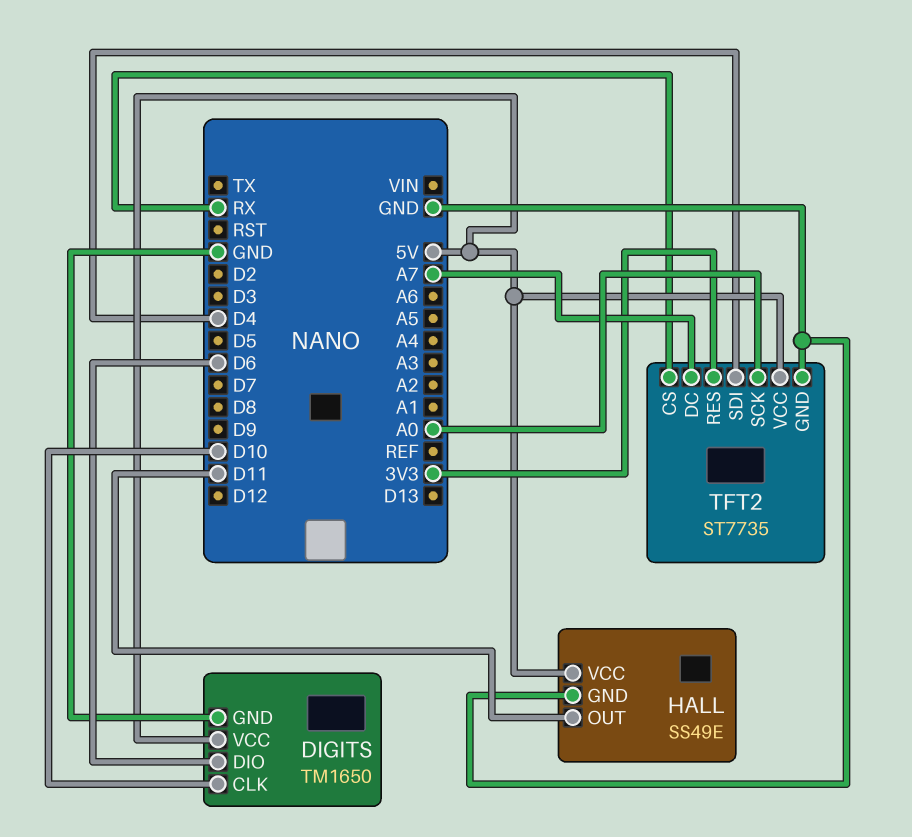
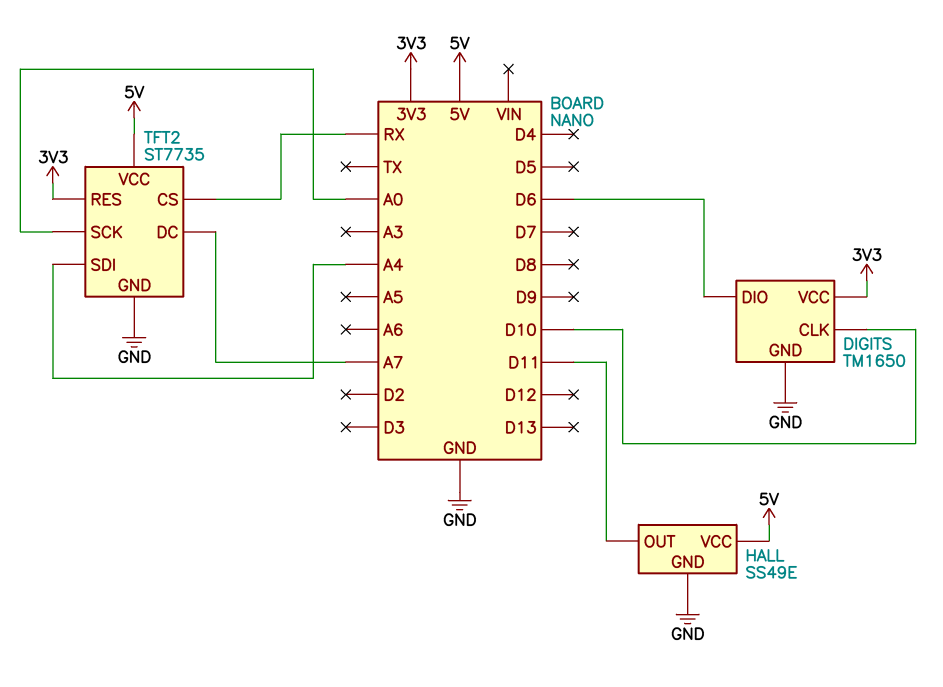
DIGITS pin VCC: 5V -> 3V3
TFT2 pin SDI: D4 -> A4

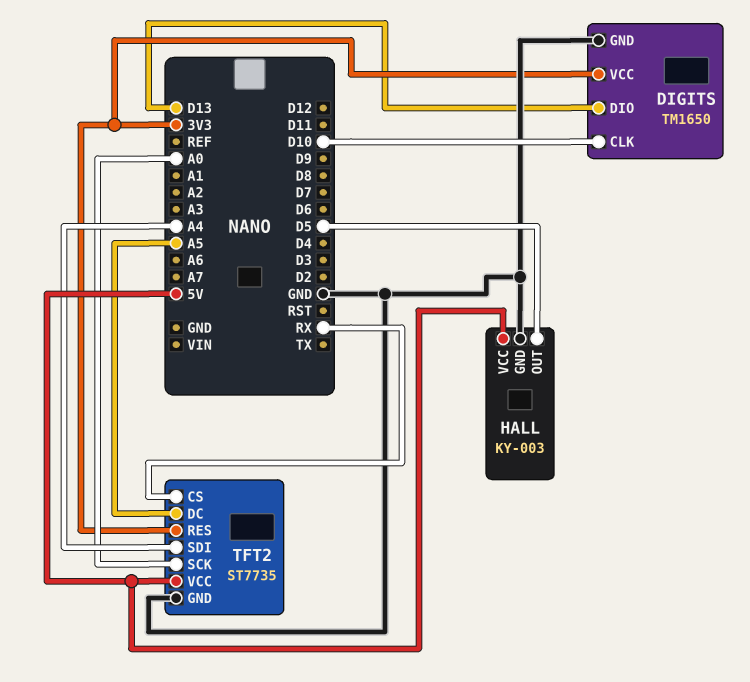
DIGITS pin DIO: D6 -> D13
HALL: SS49E -> KY-003
HALL pin OUT: D11 -> D5
TFT2 pin DC: A7 -> A5

